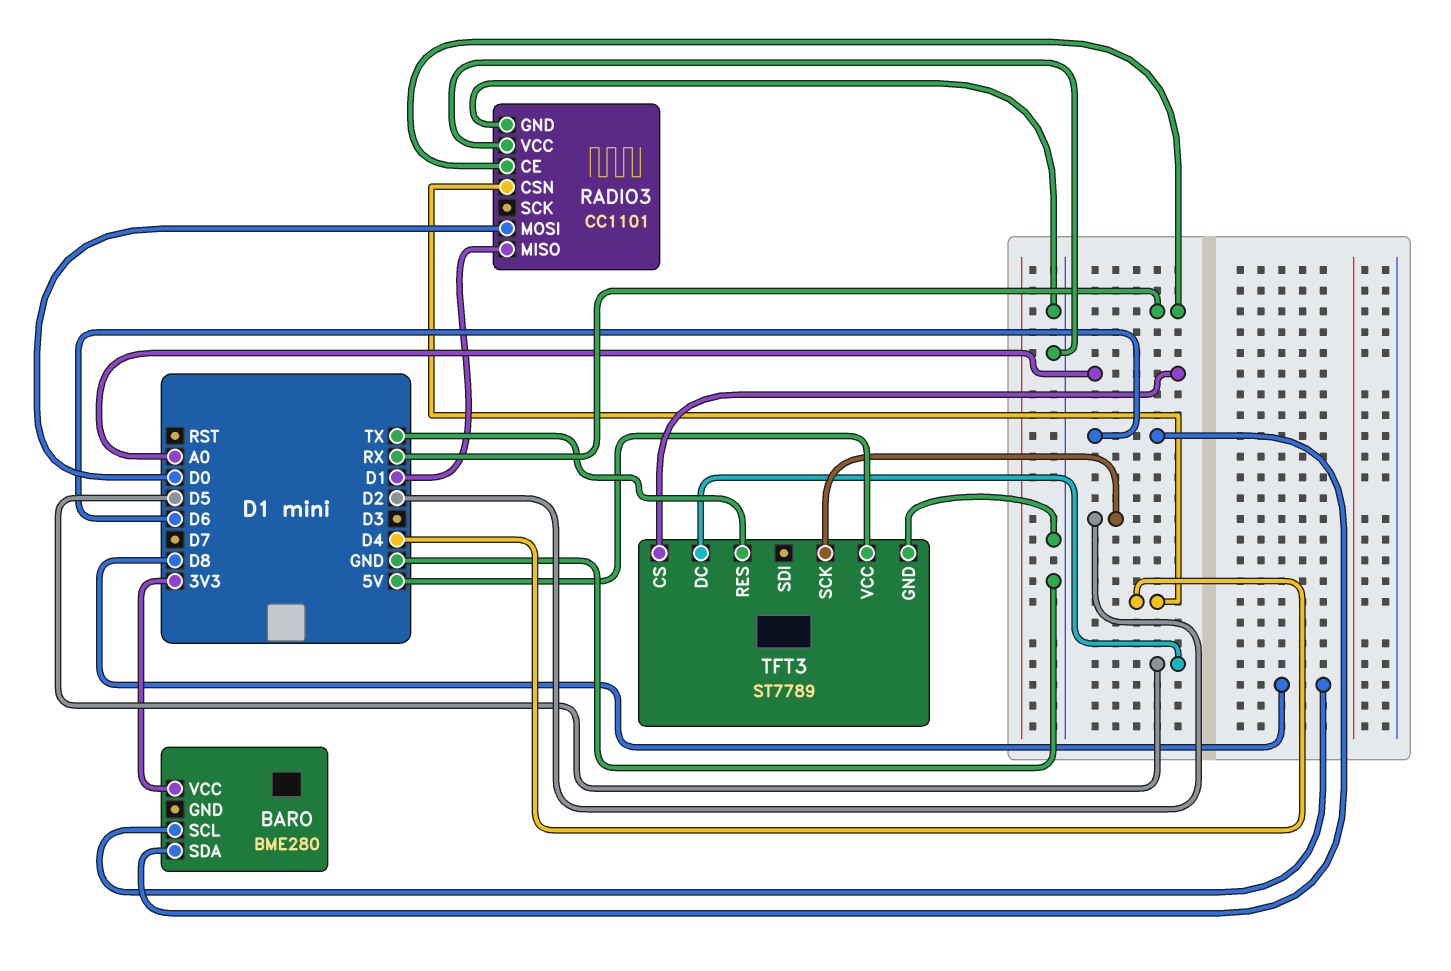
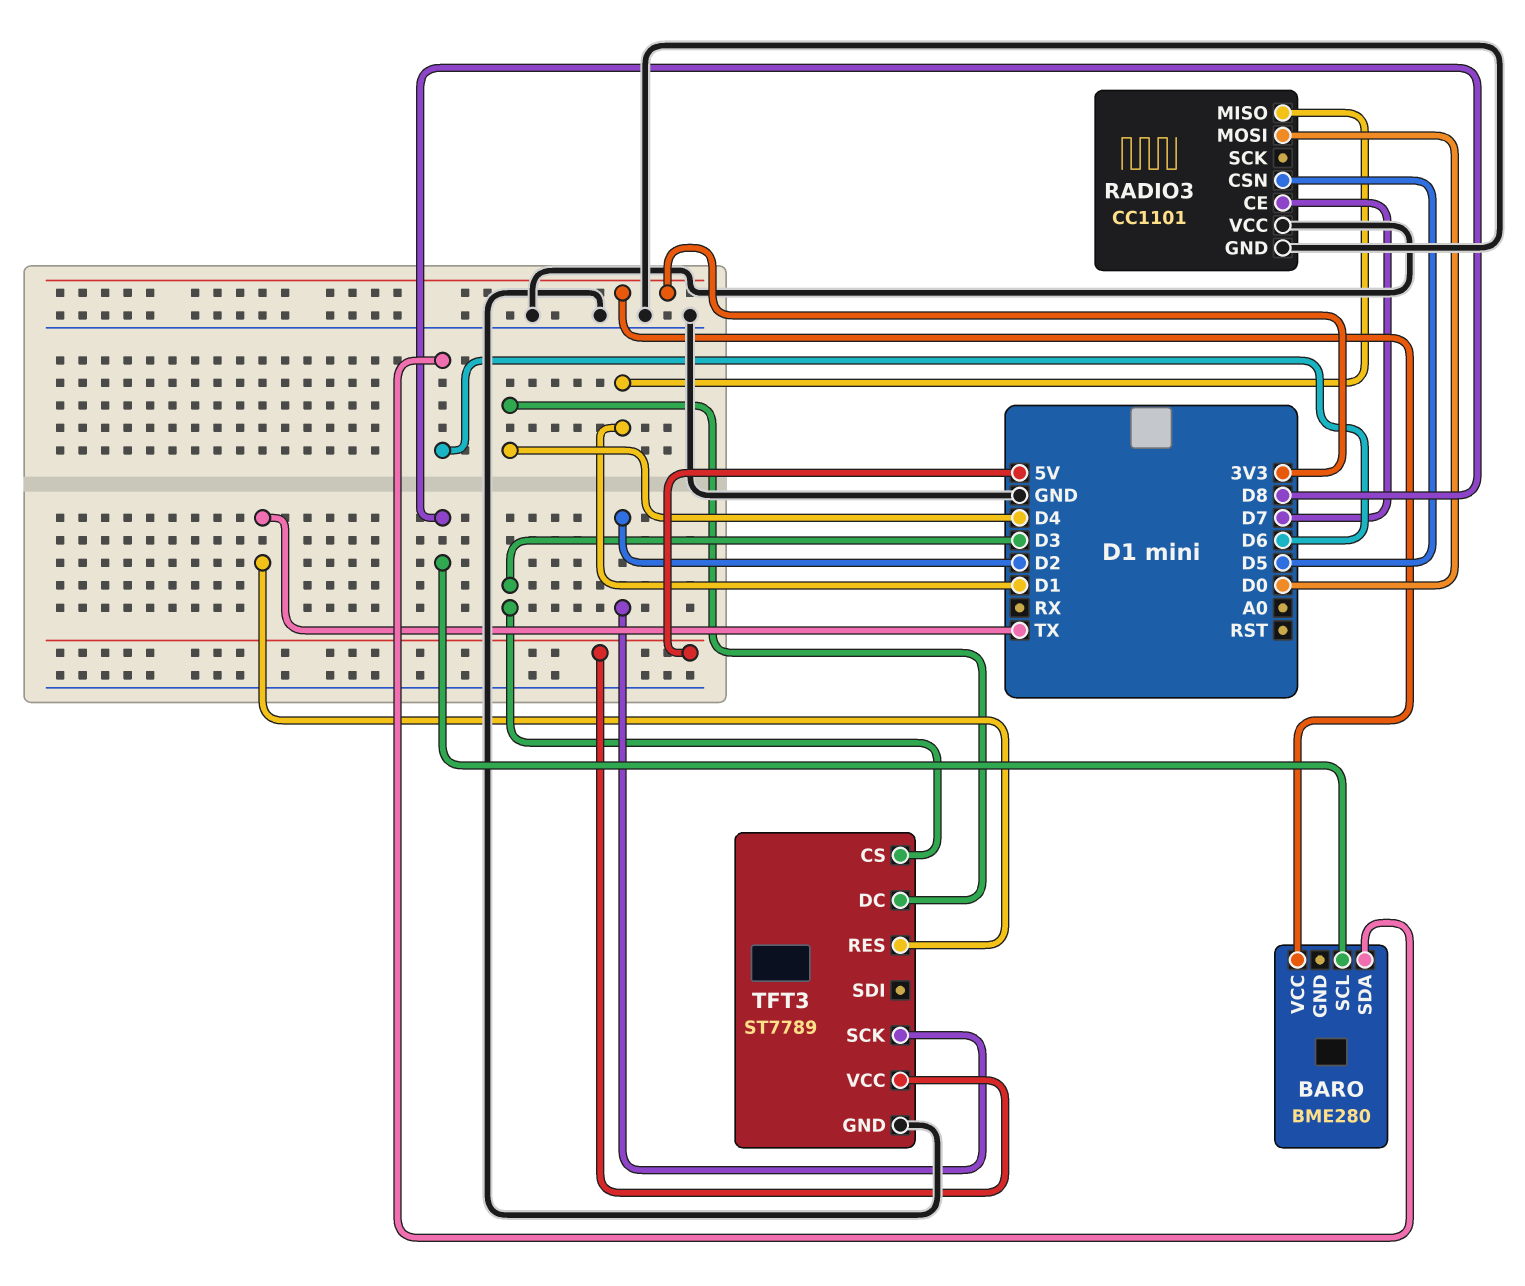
RADIO3 pin CE: RX -> D7
RADIO3 pin CSN: D4 -> D5
TFT3 pin CS: A0 -> D3
TFT3 pin DC: D5 -> D4

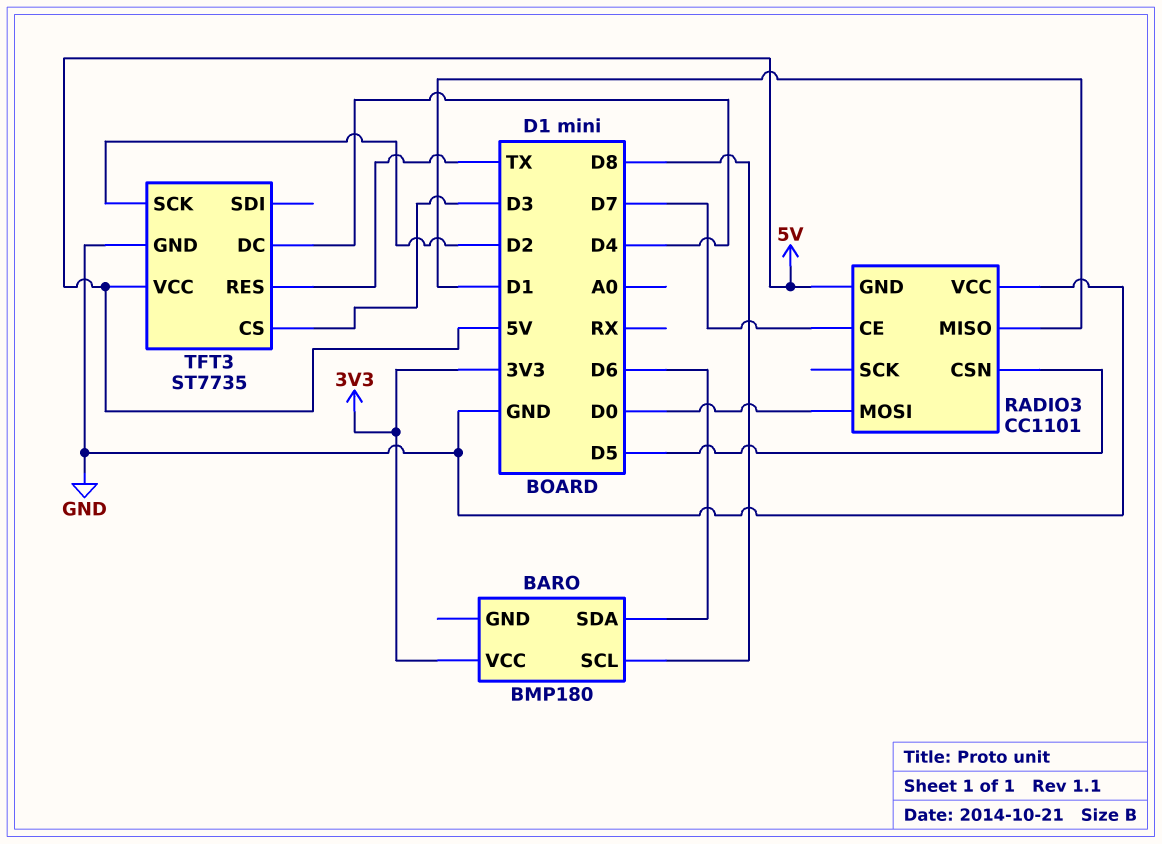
BARO: BME280 -> BMP180
RADIO3 pin GND: GND -> 5V
TFT3: ST7789 -> ST7735

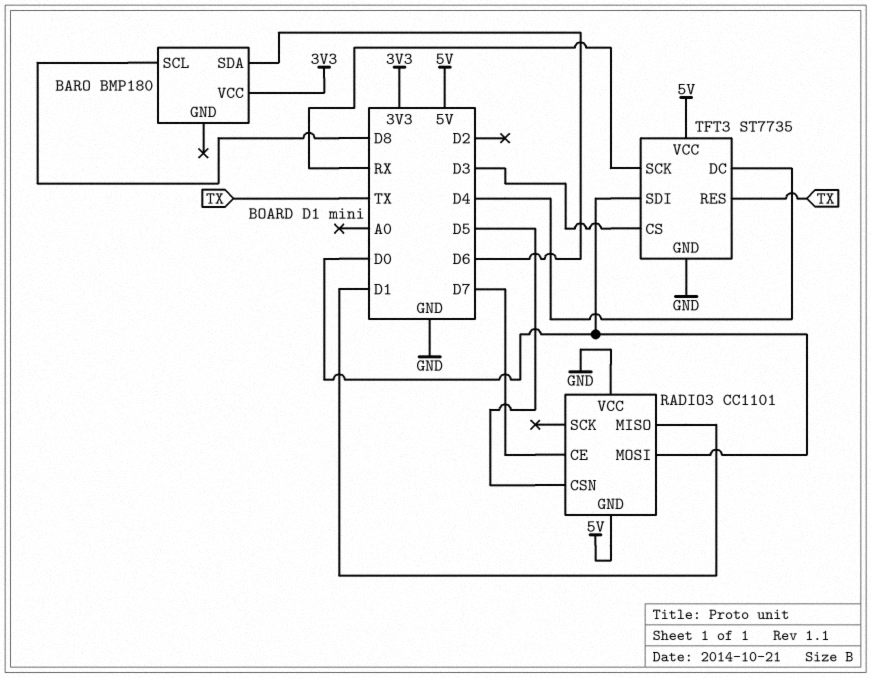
TFT3 pin SCK: D2 -> RX
TFT3 pin SDI: none -> D0

